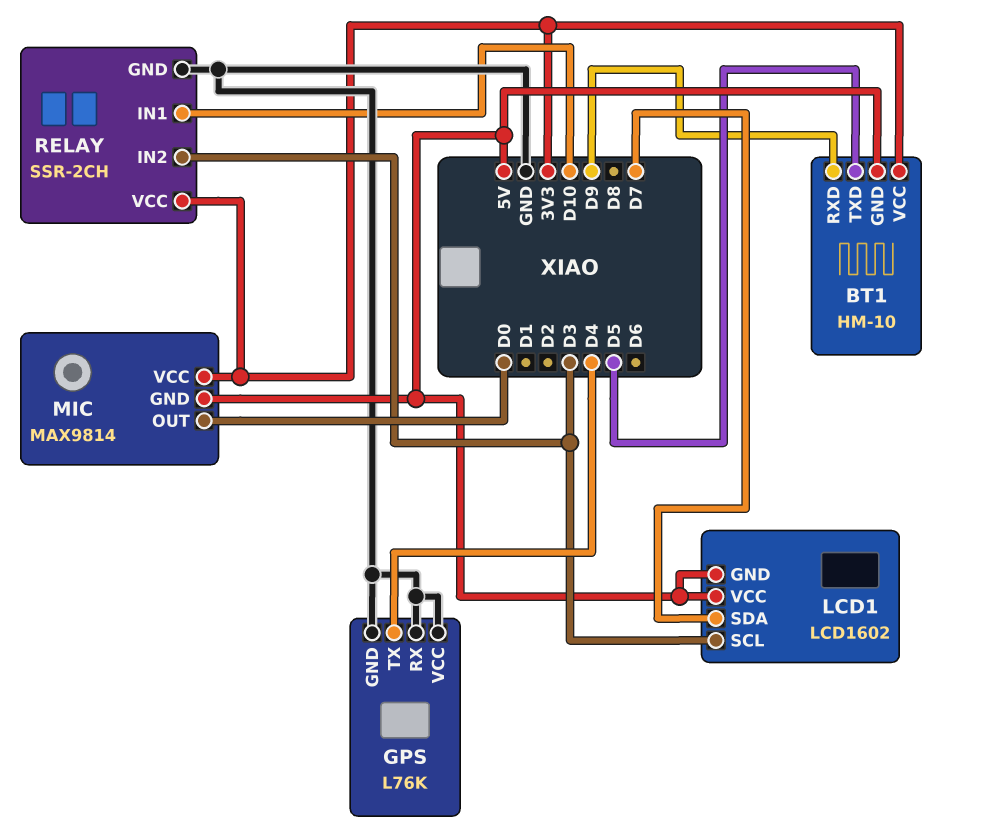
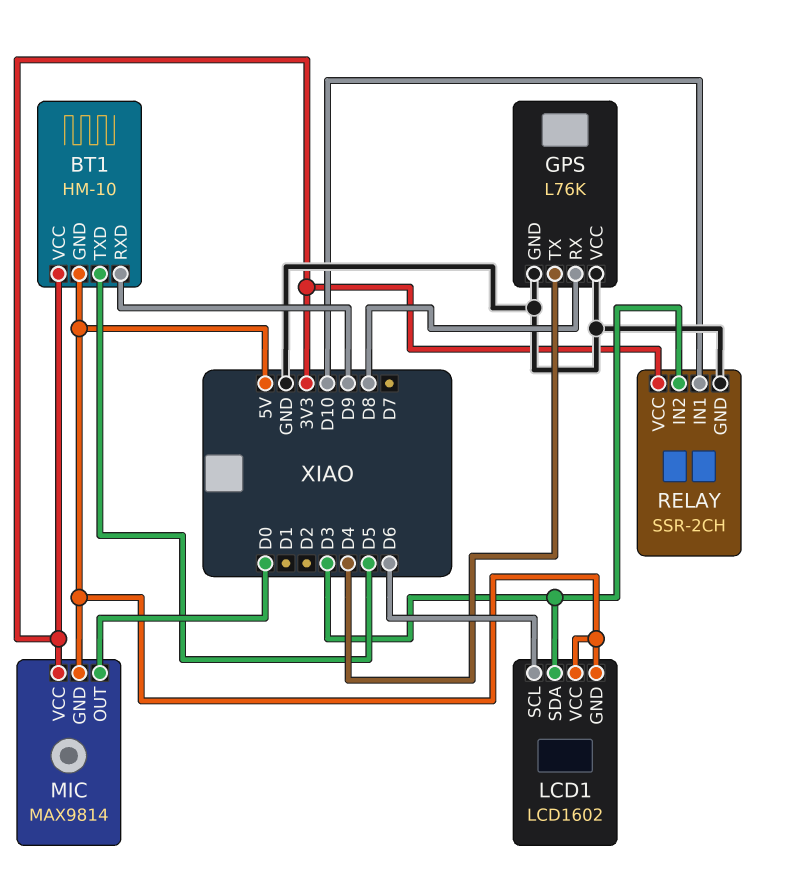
GPS pin RX: GND -> D8
LCD1 pin SCL: D3 -> D6
LCD1 pin SDA: D7 -> D3

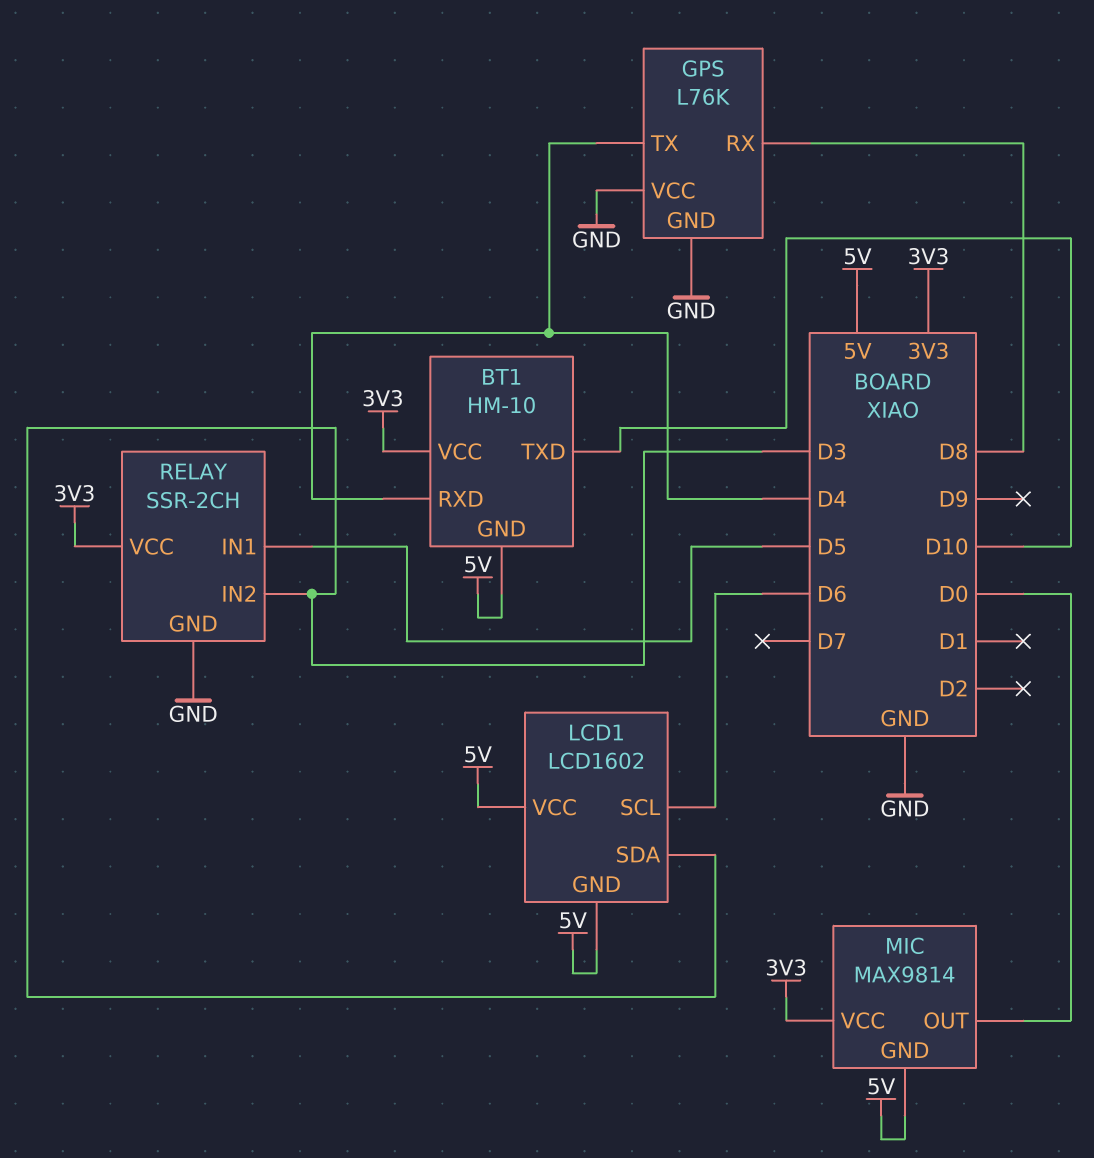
BT1 pin RXD: D9 -> D4
BT1 pin TXD: D5 -> D10
RELAY pin IN1: D10 -> D5

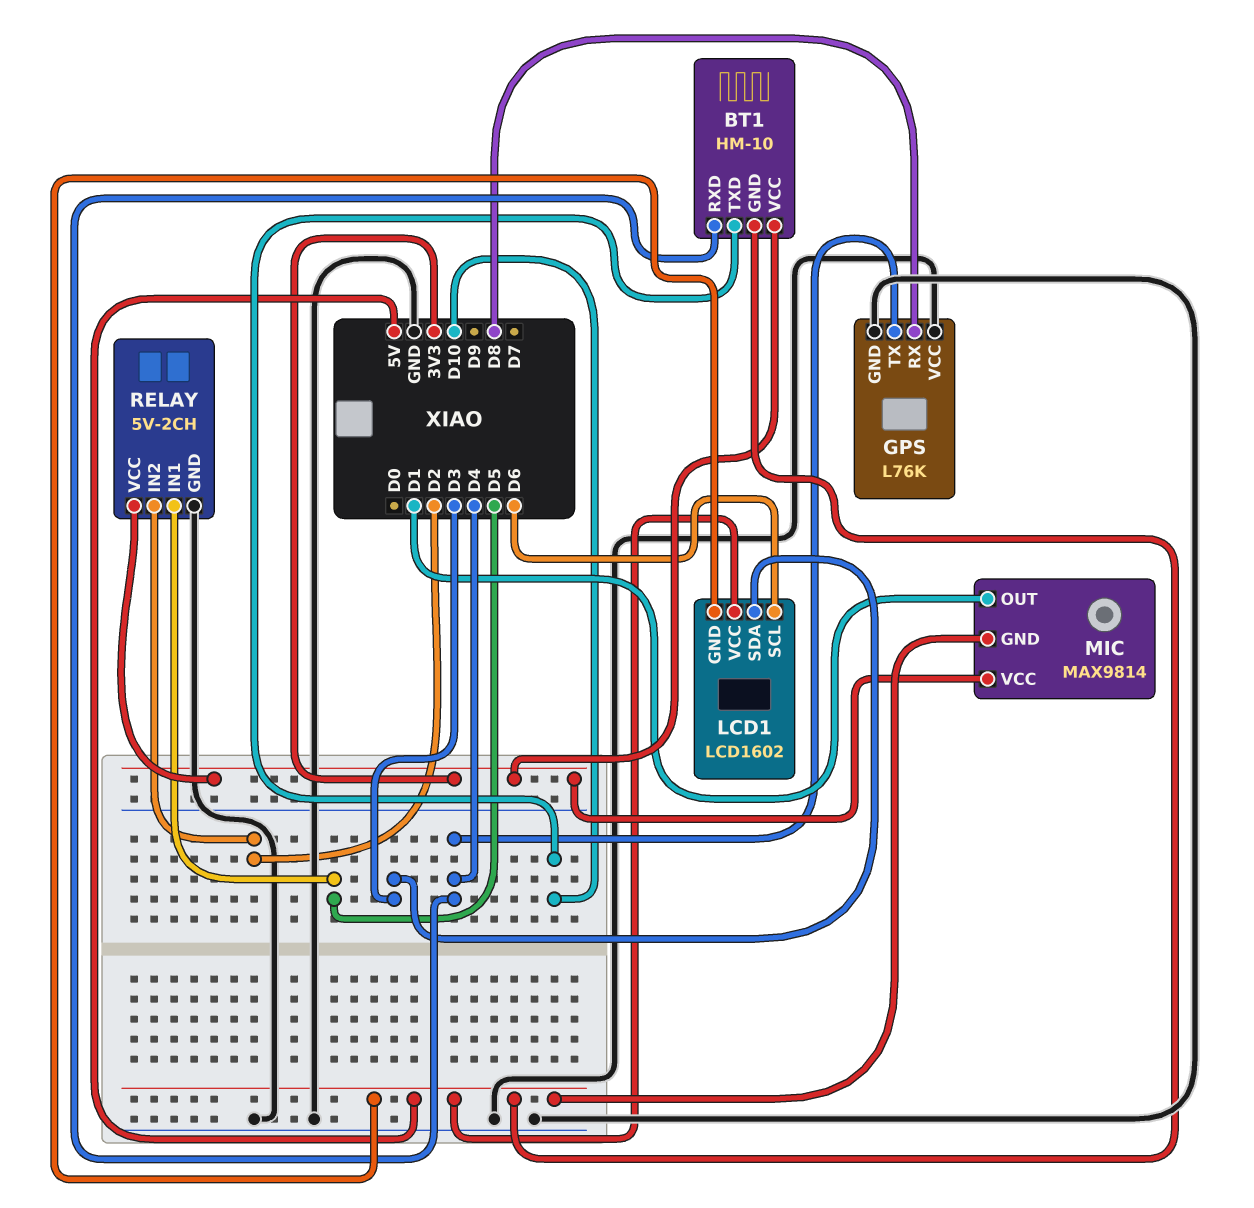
MIC pin OUT: D0 -> D1
RELAY: SSR-2CH -> 5V-2CH
RELAY pin IN2: D3 -> D2

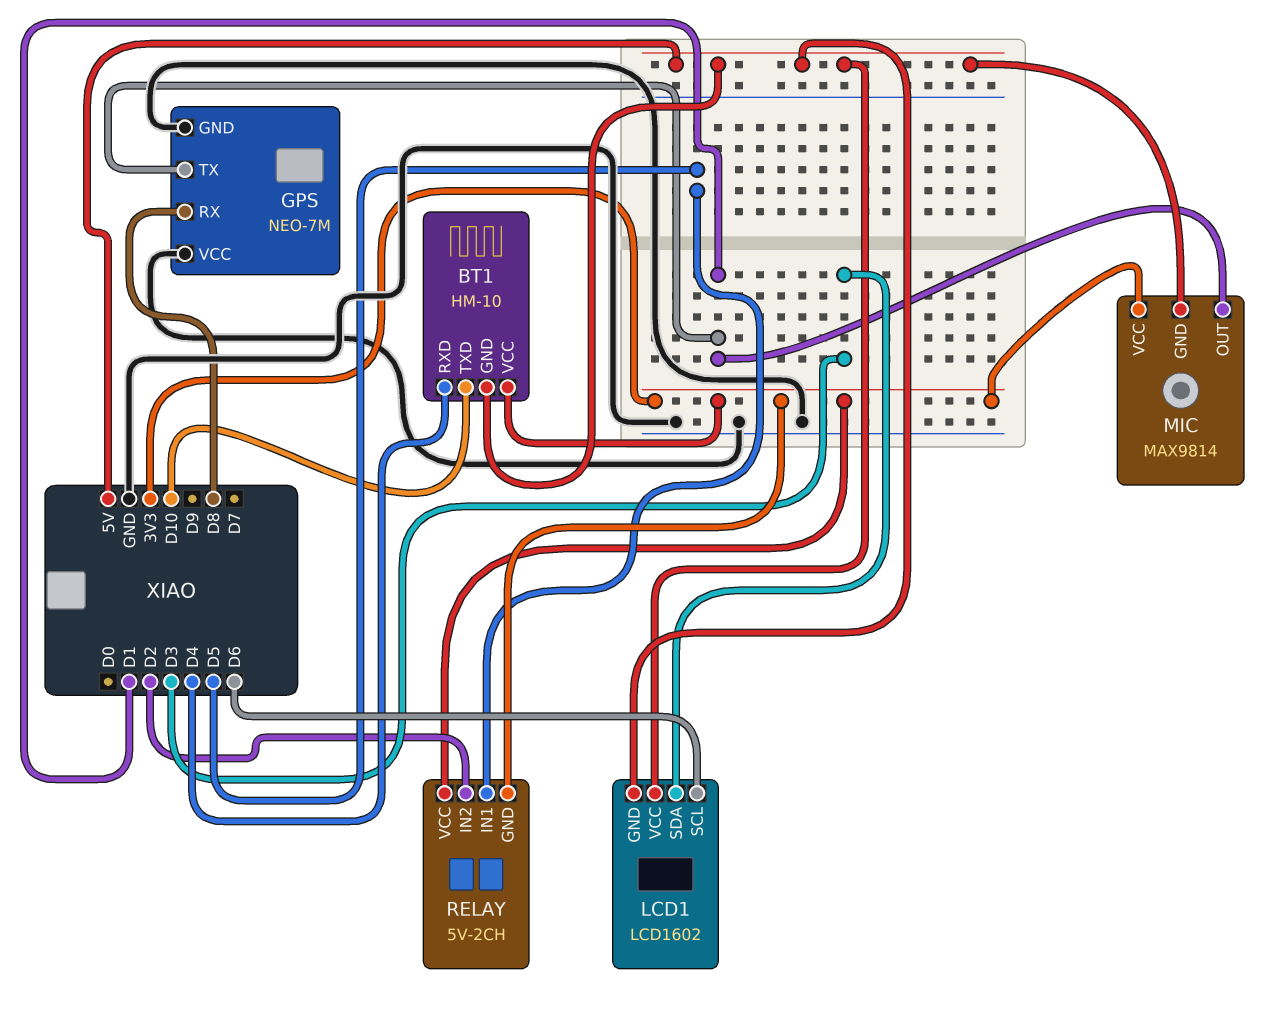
GPS: L76K -> NEO-7M
GPS pin TX: D4 -> D1
RELAY pin GND: GND -> 3V3

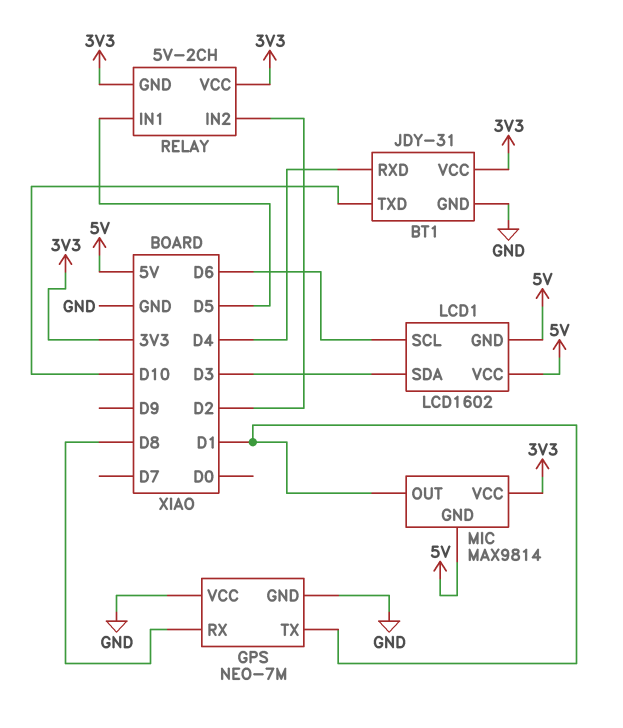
BT1: HM-10 -> JDY-31
BT1 pin GND: 5V -> GND

